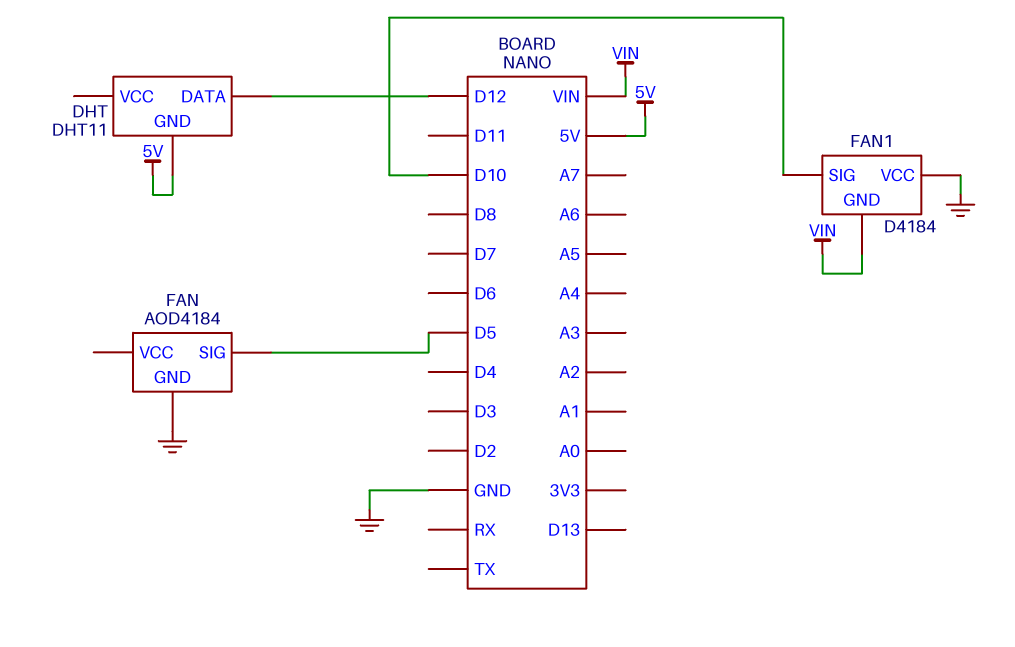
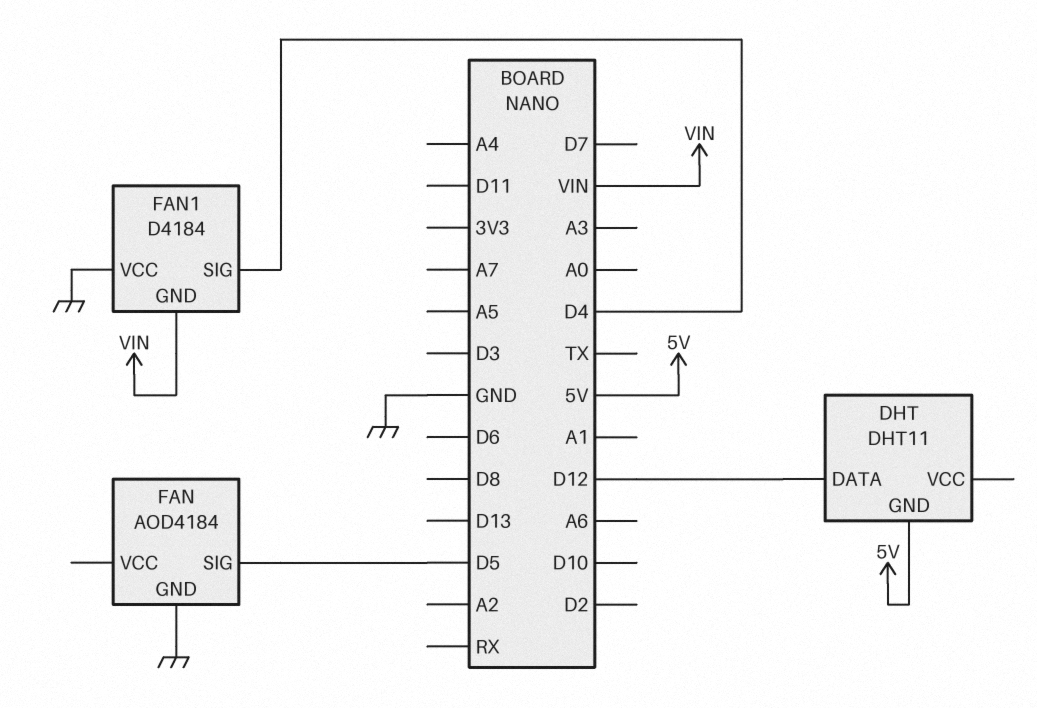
FAN1 pin SIG: D10 -> D4

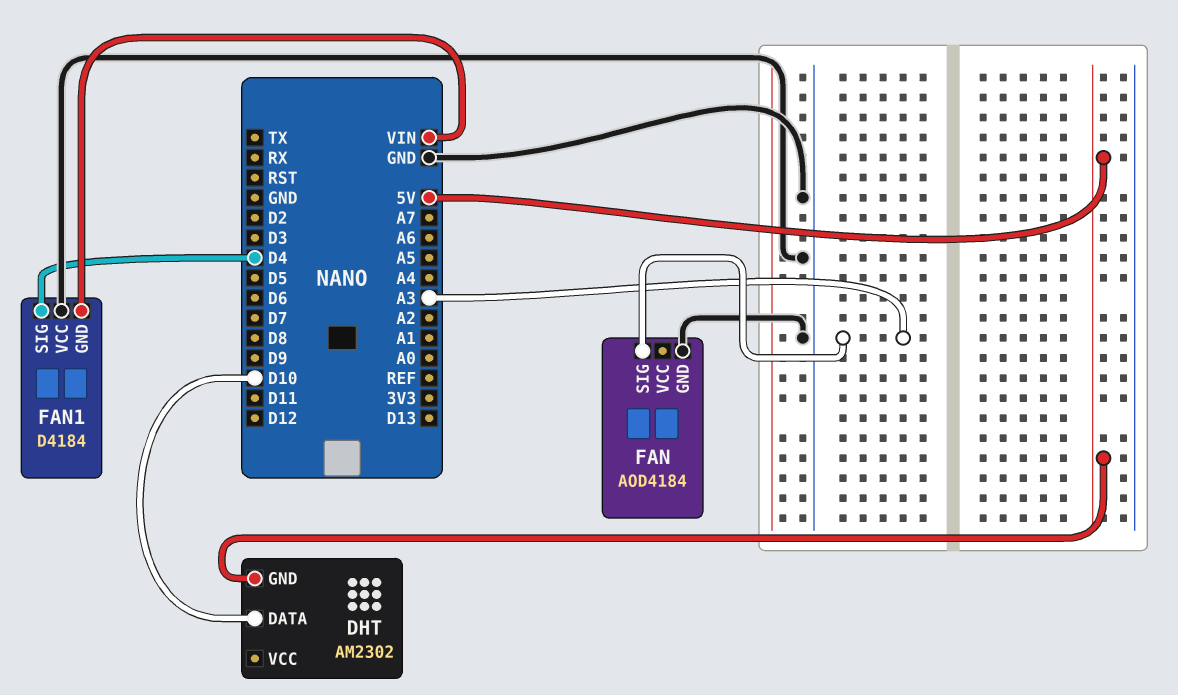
DHT: DHT11 -> AM2302
DHT pin DATA: D12 -> D10
FAN pin SIG: D5 -> A3

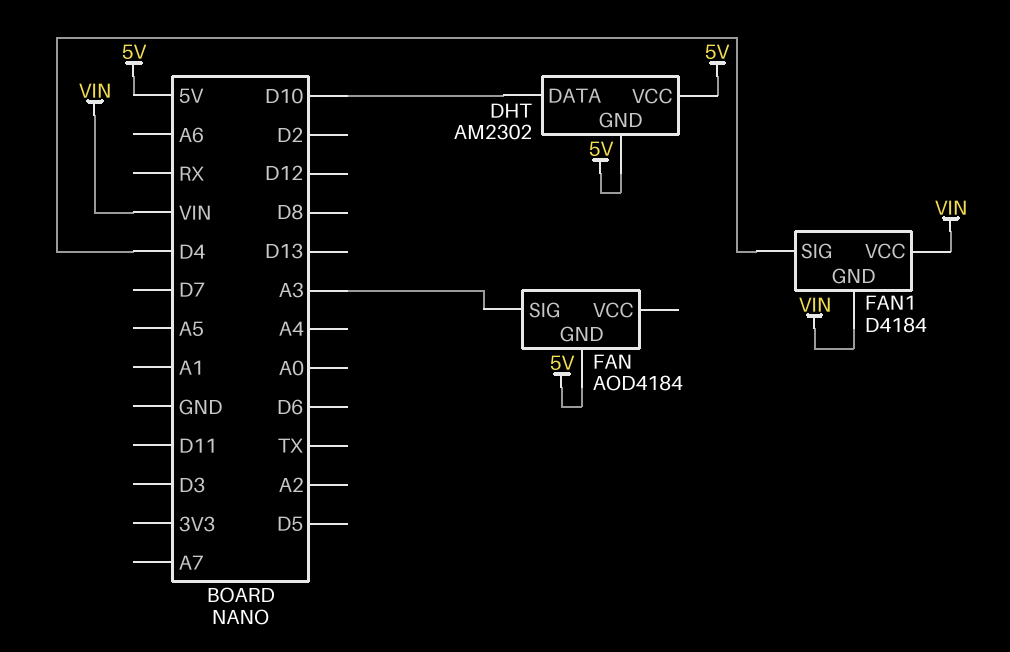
DHT pin VCC: none -> 5V
FAN pin GND: GND -> 5V
FAN1 pin VCC: GND -> VIN

